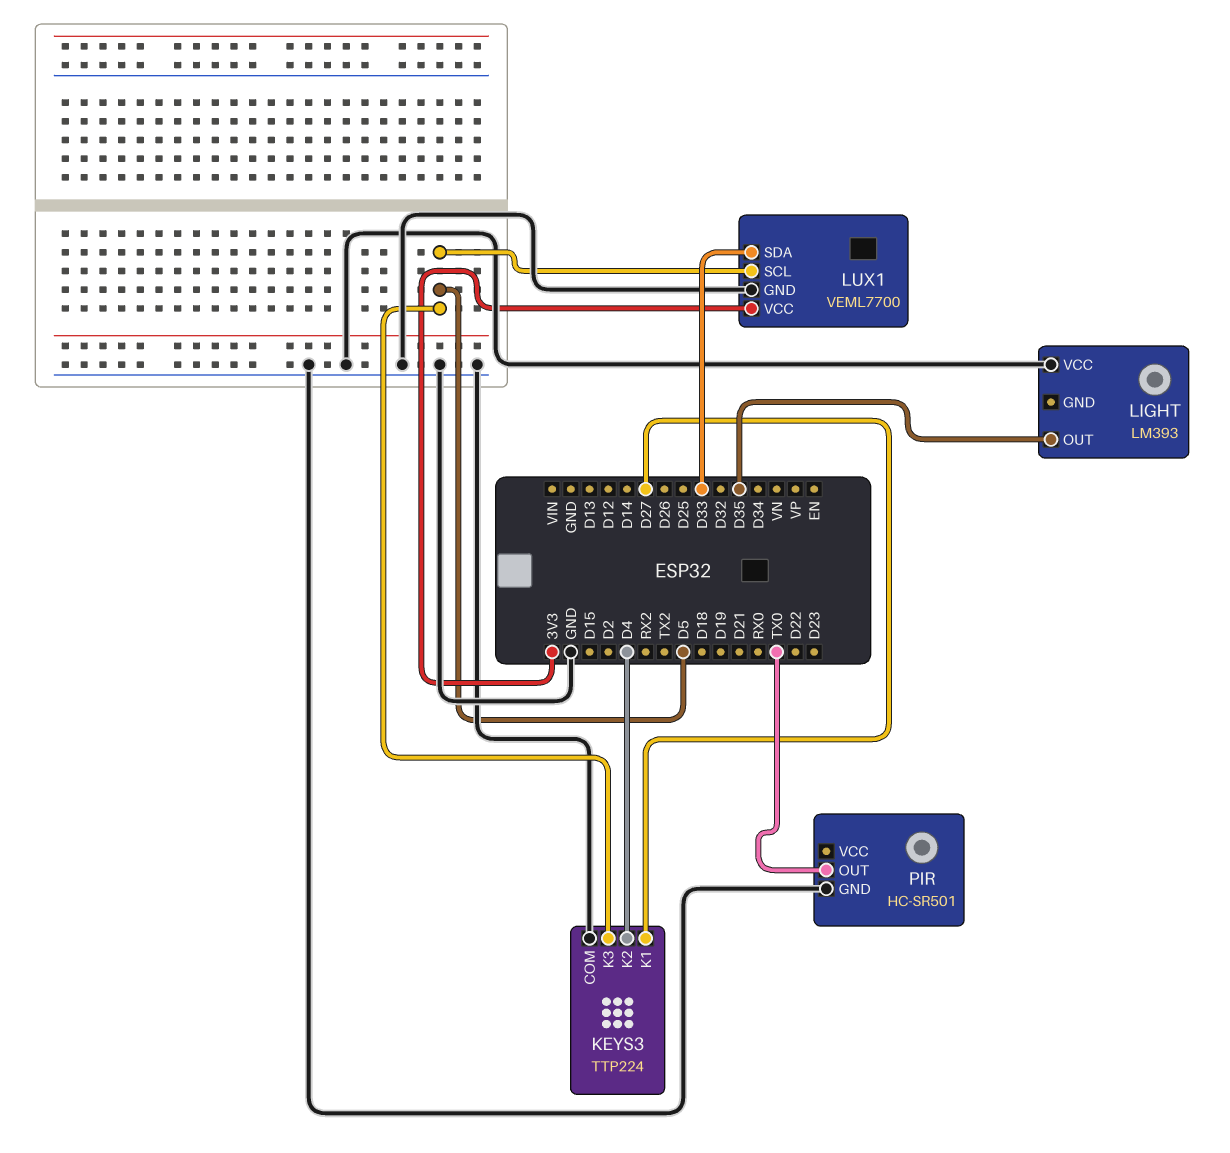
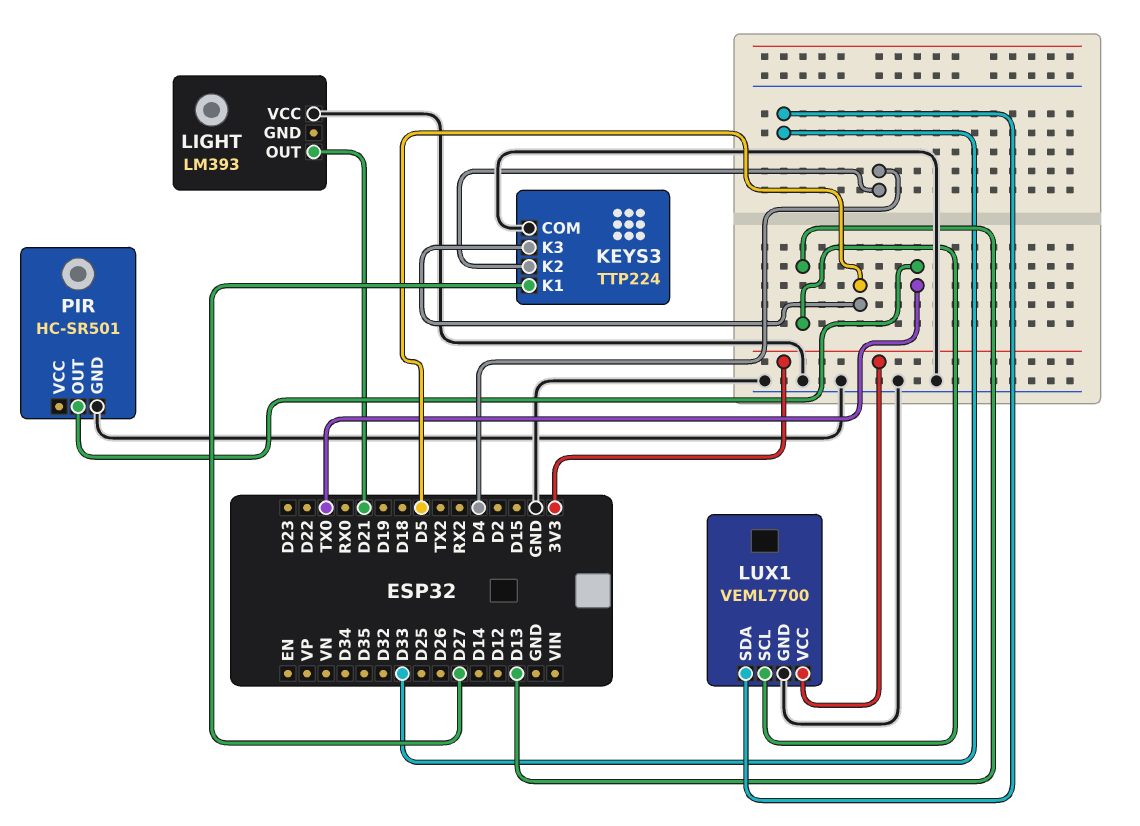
LIGHT pin OUT: D35 -> D21
LUX1 pin SCL: D5 -> D13

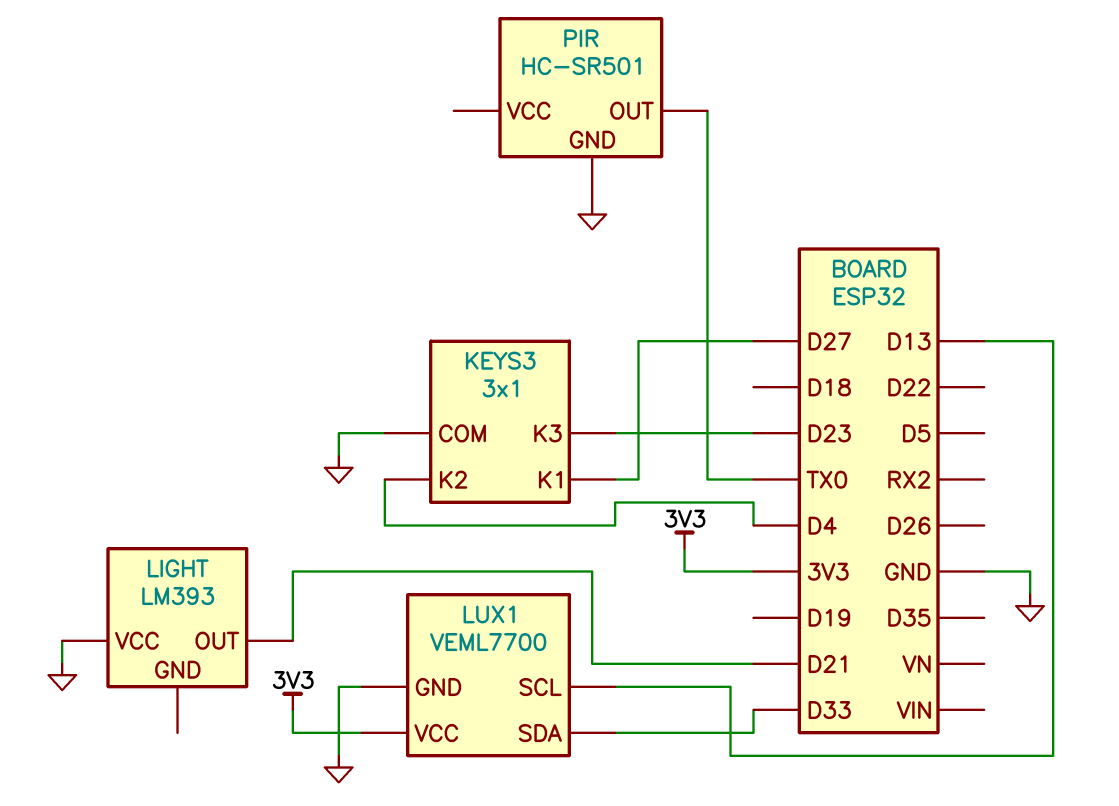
KEYS3: TTP224 -> 3x1
KEYS3 pin K3: D5 -> D23

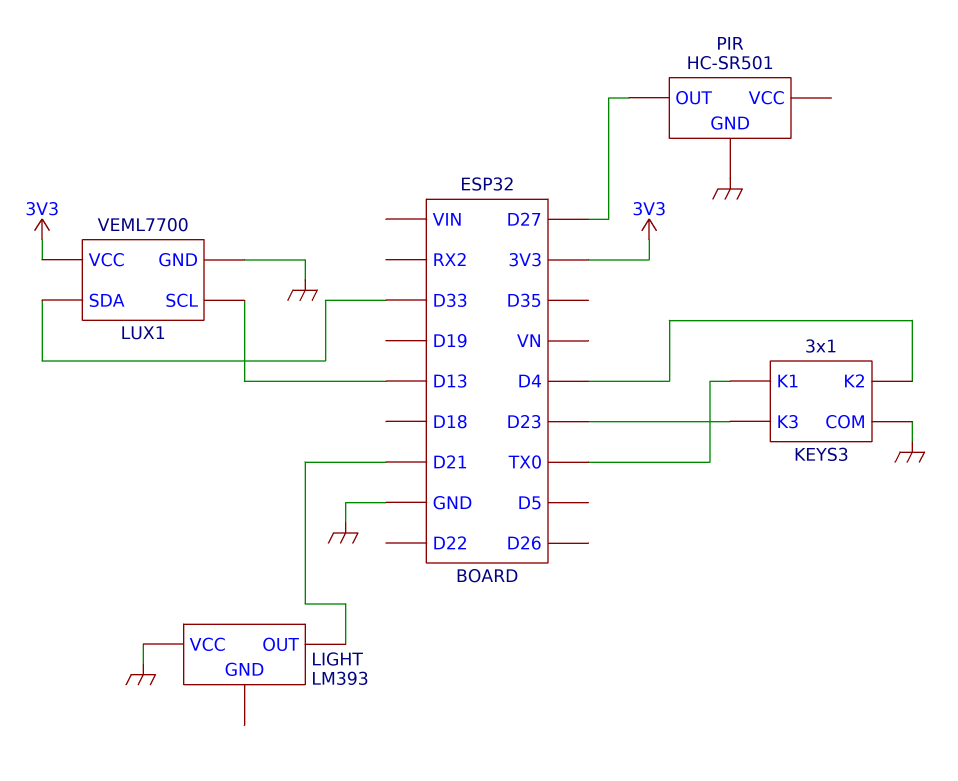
KEYS3 pin K1: D27 -> TX0
PIR pin OUT: TX0 -> D27

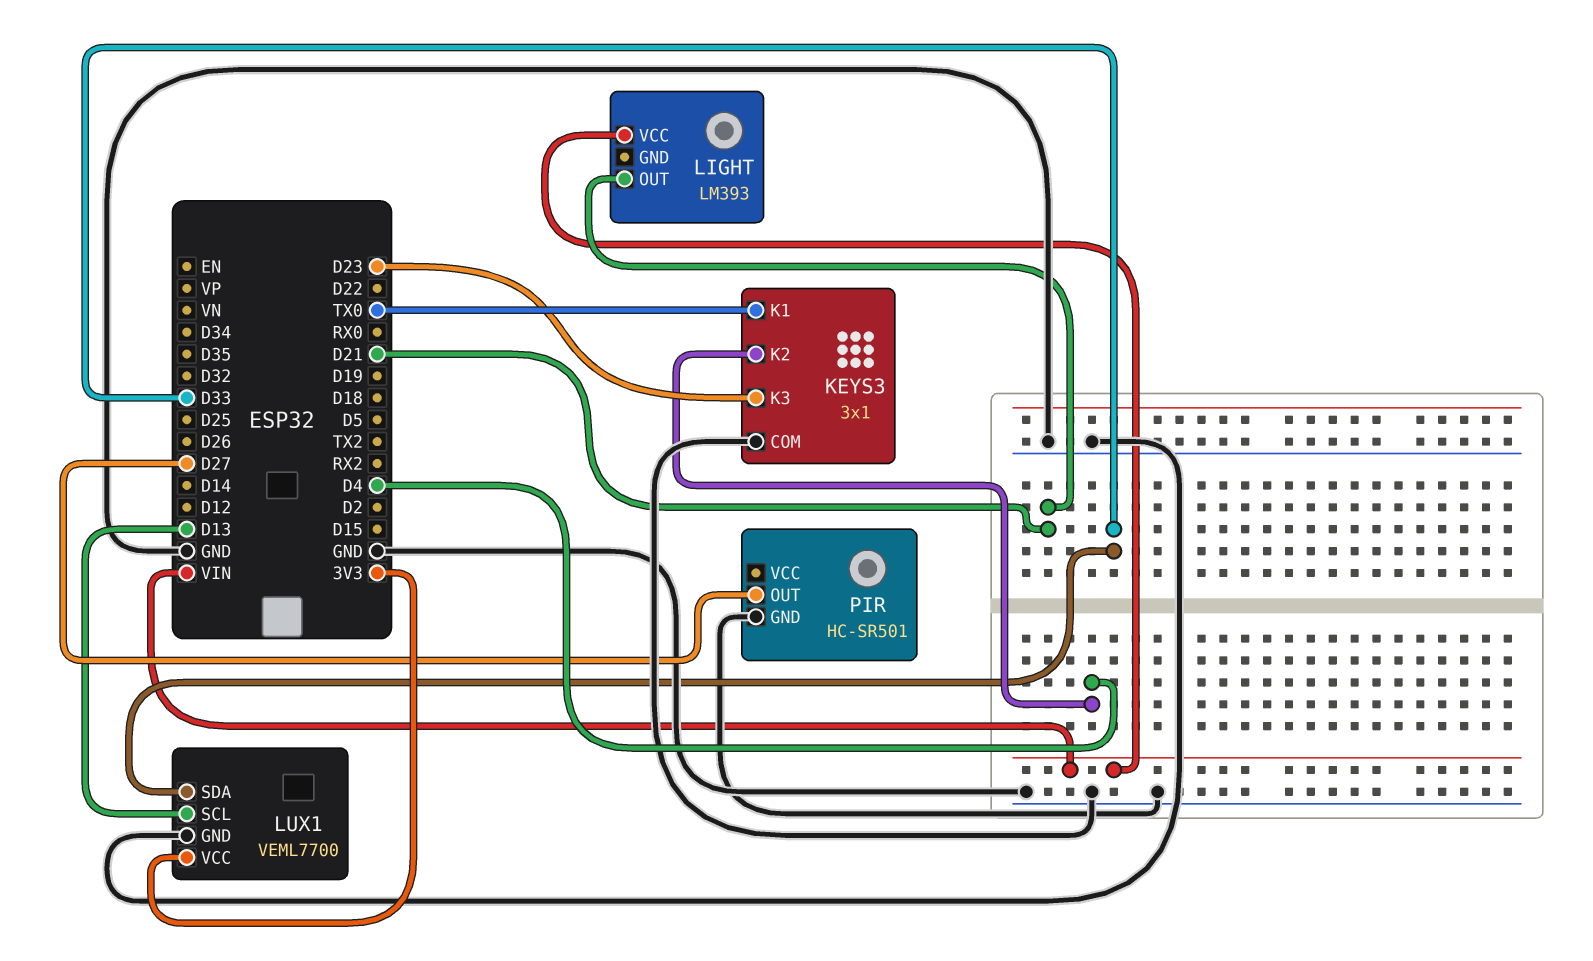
LIGHT pin VCC: GND -> VIN

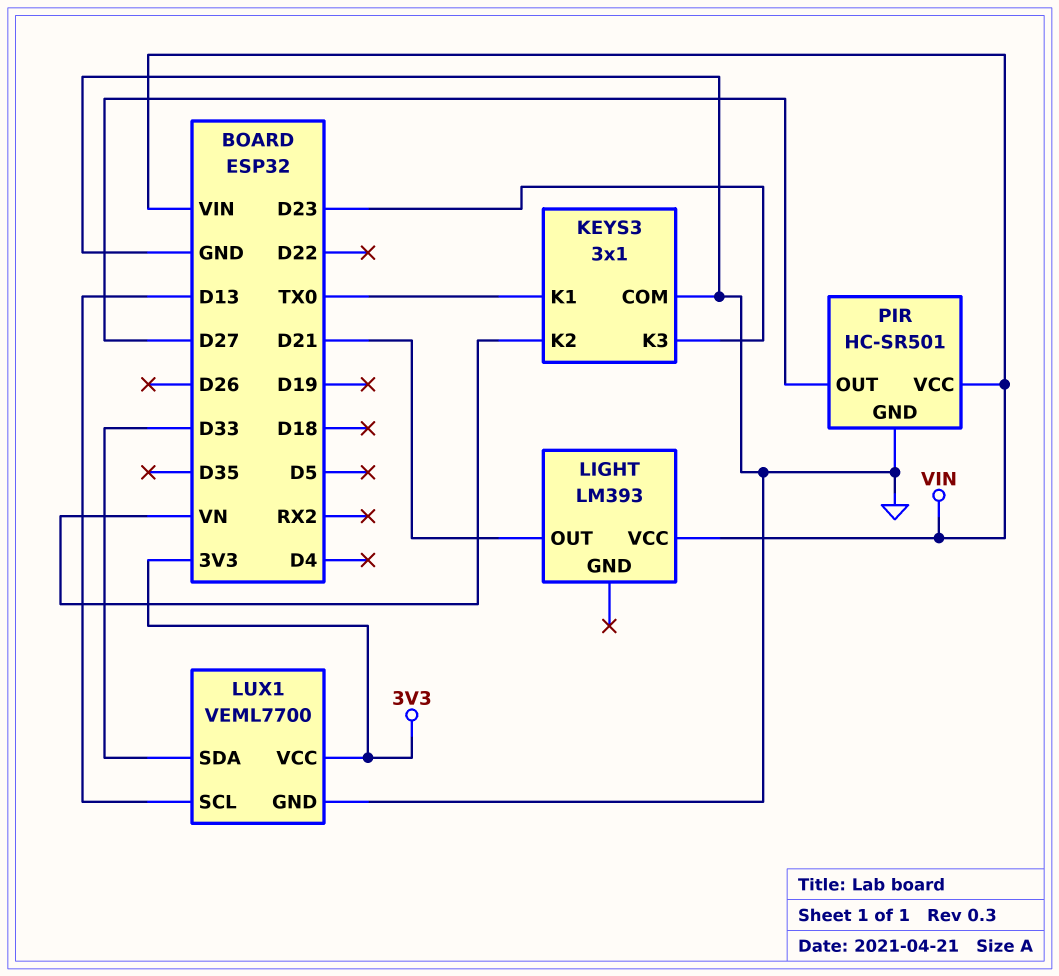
KEYS3 pin K2: D4 -> VN
PIR pin VCC: none -> VIN

